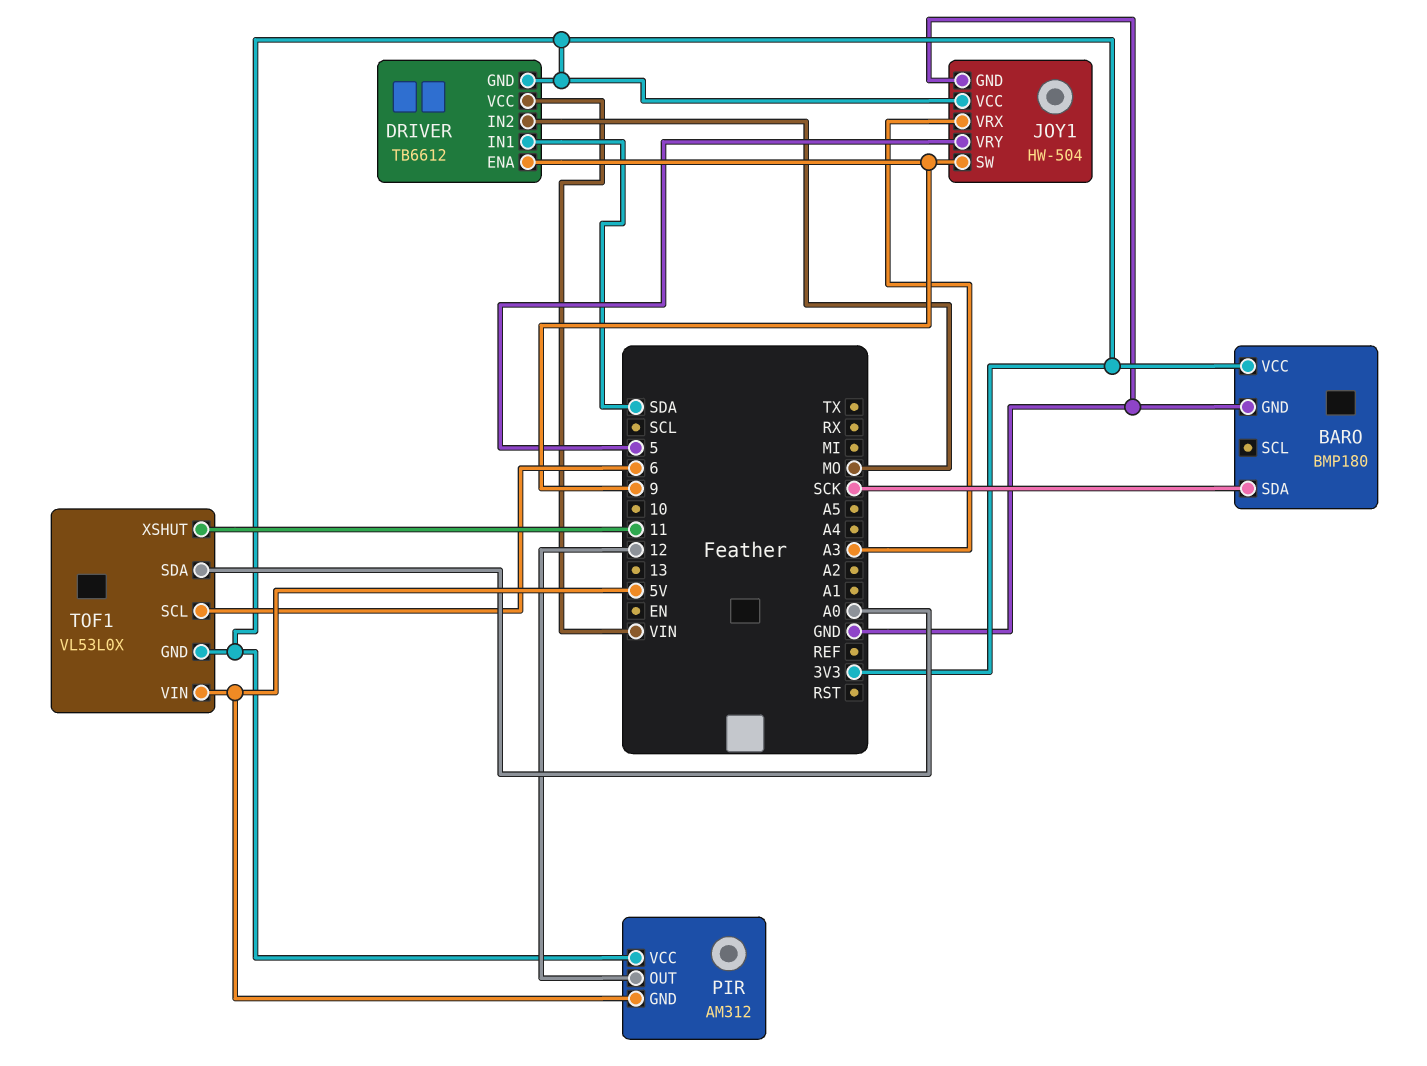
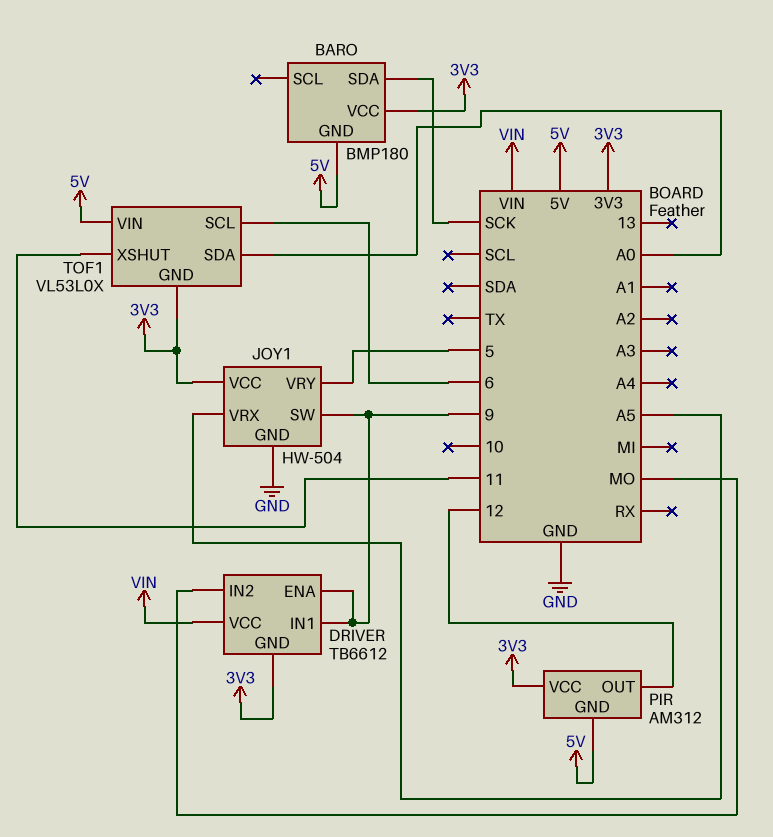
BARO pin GND: GND -> 5V
DRIVER pin IN1: SDA -> 9
JOY1 pin VRX: A3 -> A5

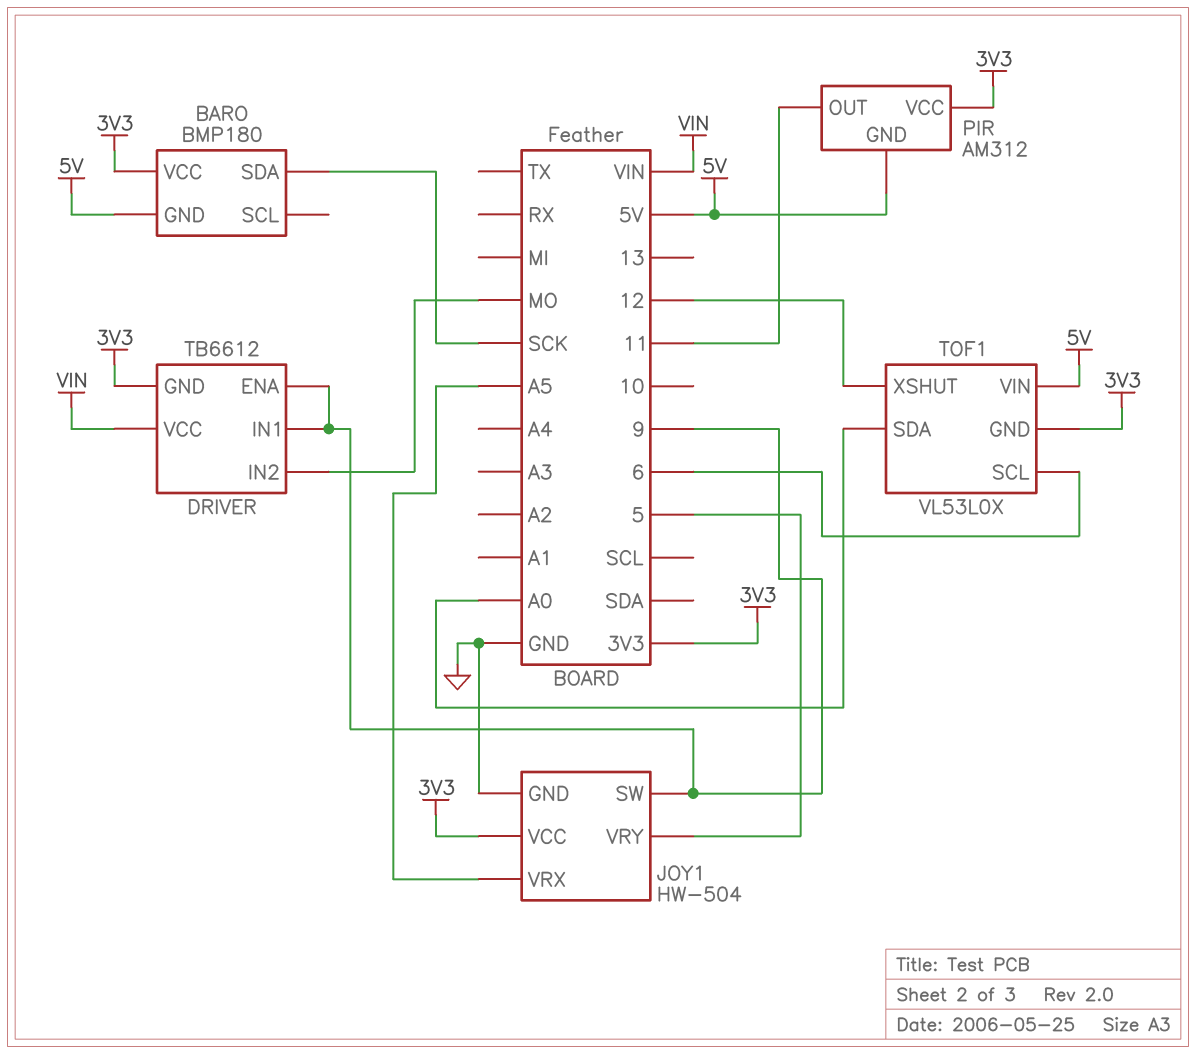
PIR pin OUT: 12 -> 11
TOF1 pin XSHUT: 11 -> 12

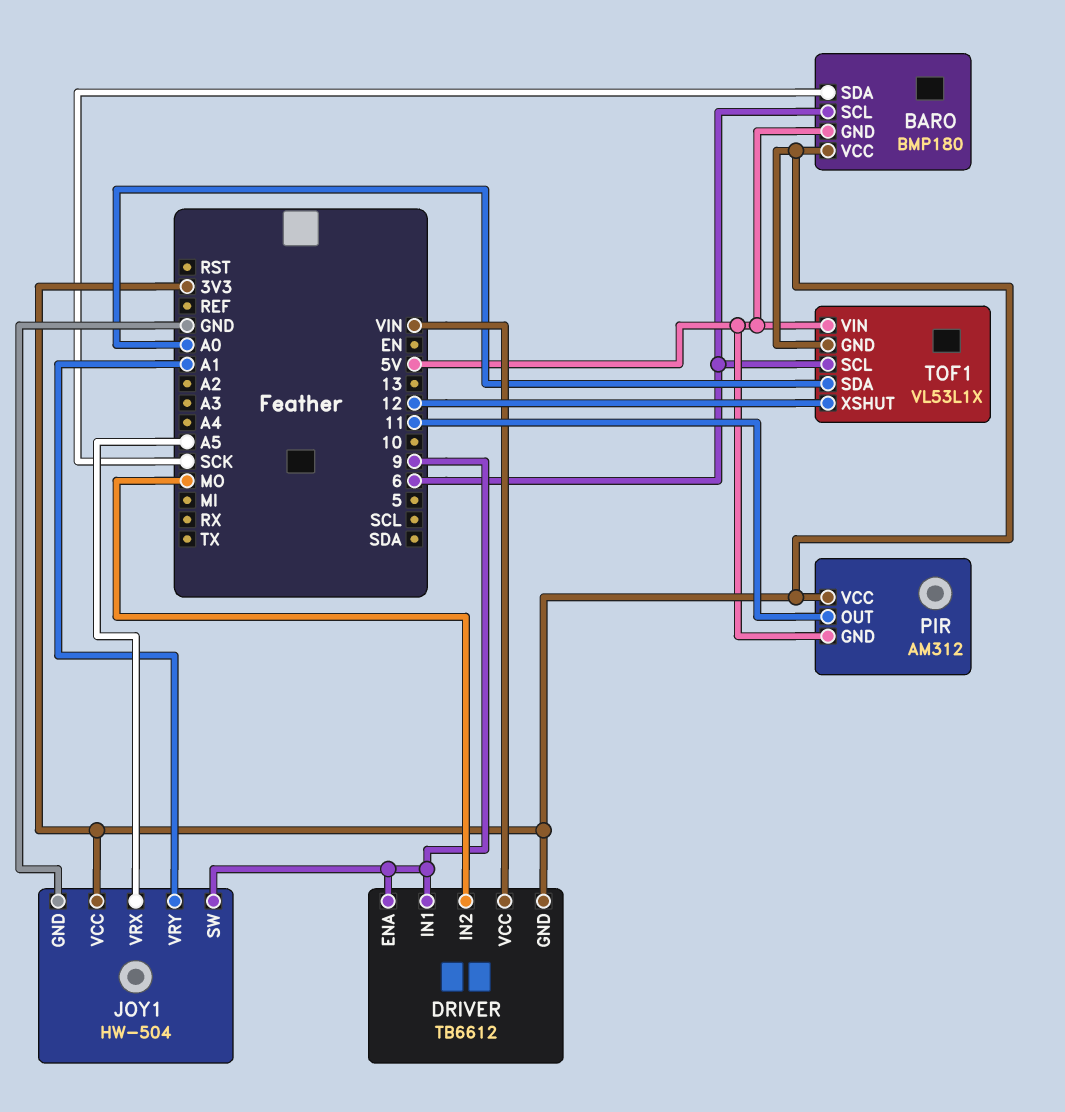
BARO pin SCL: none -> 6
JOY1 pin VRY: 5 -> A1
TOF1: VL53L0X -> VL53L1X

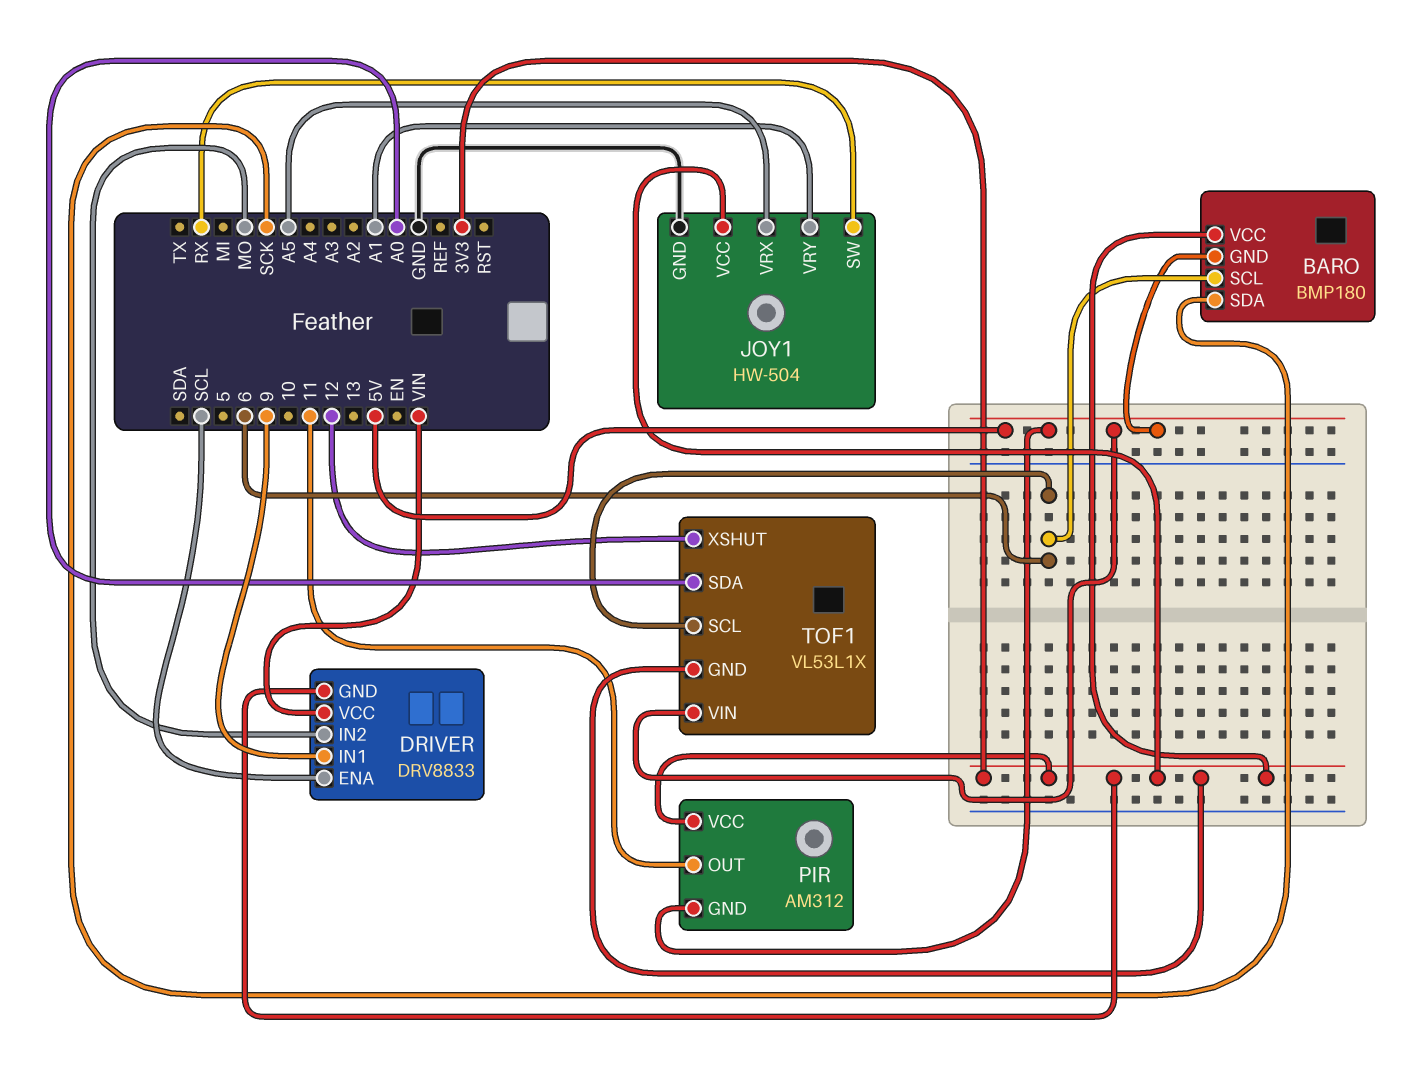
DRIVER: TB6612 -> DRV8833
DRIVER pin ENA: 9 -> SCL
JOY1 pin SW: 9 -> RX

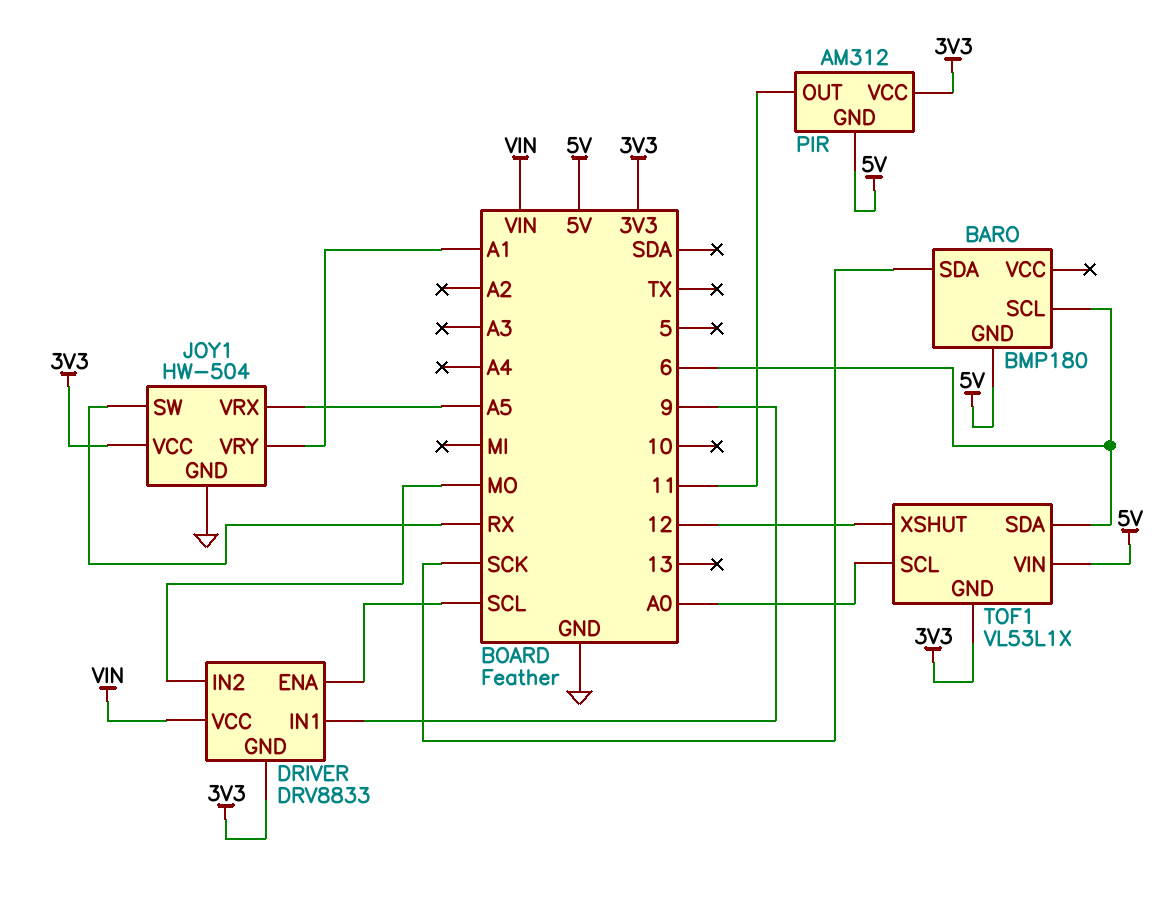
BARO pin VCC: 3V3 -> none
TOF1 pin SCL: 6 -> A0
TOF1 pin SDA: A0 -> 6

